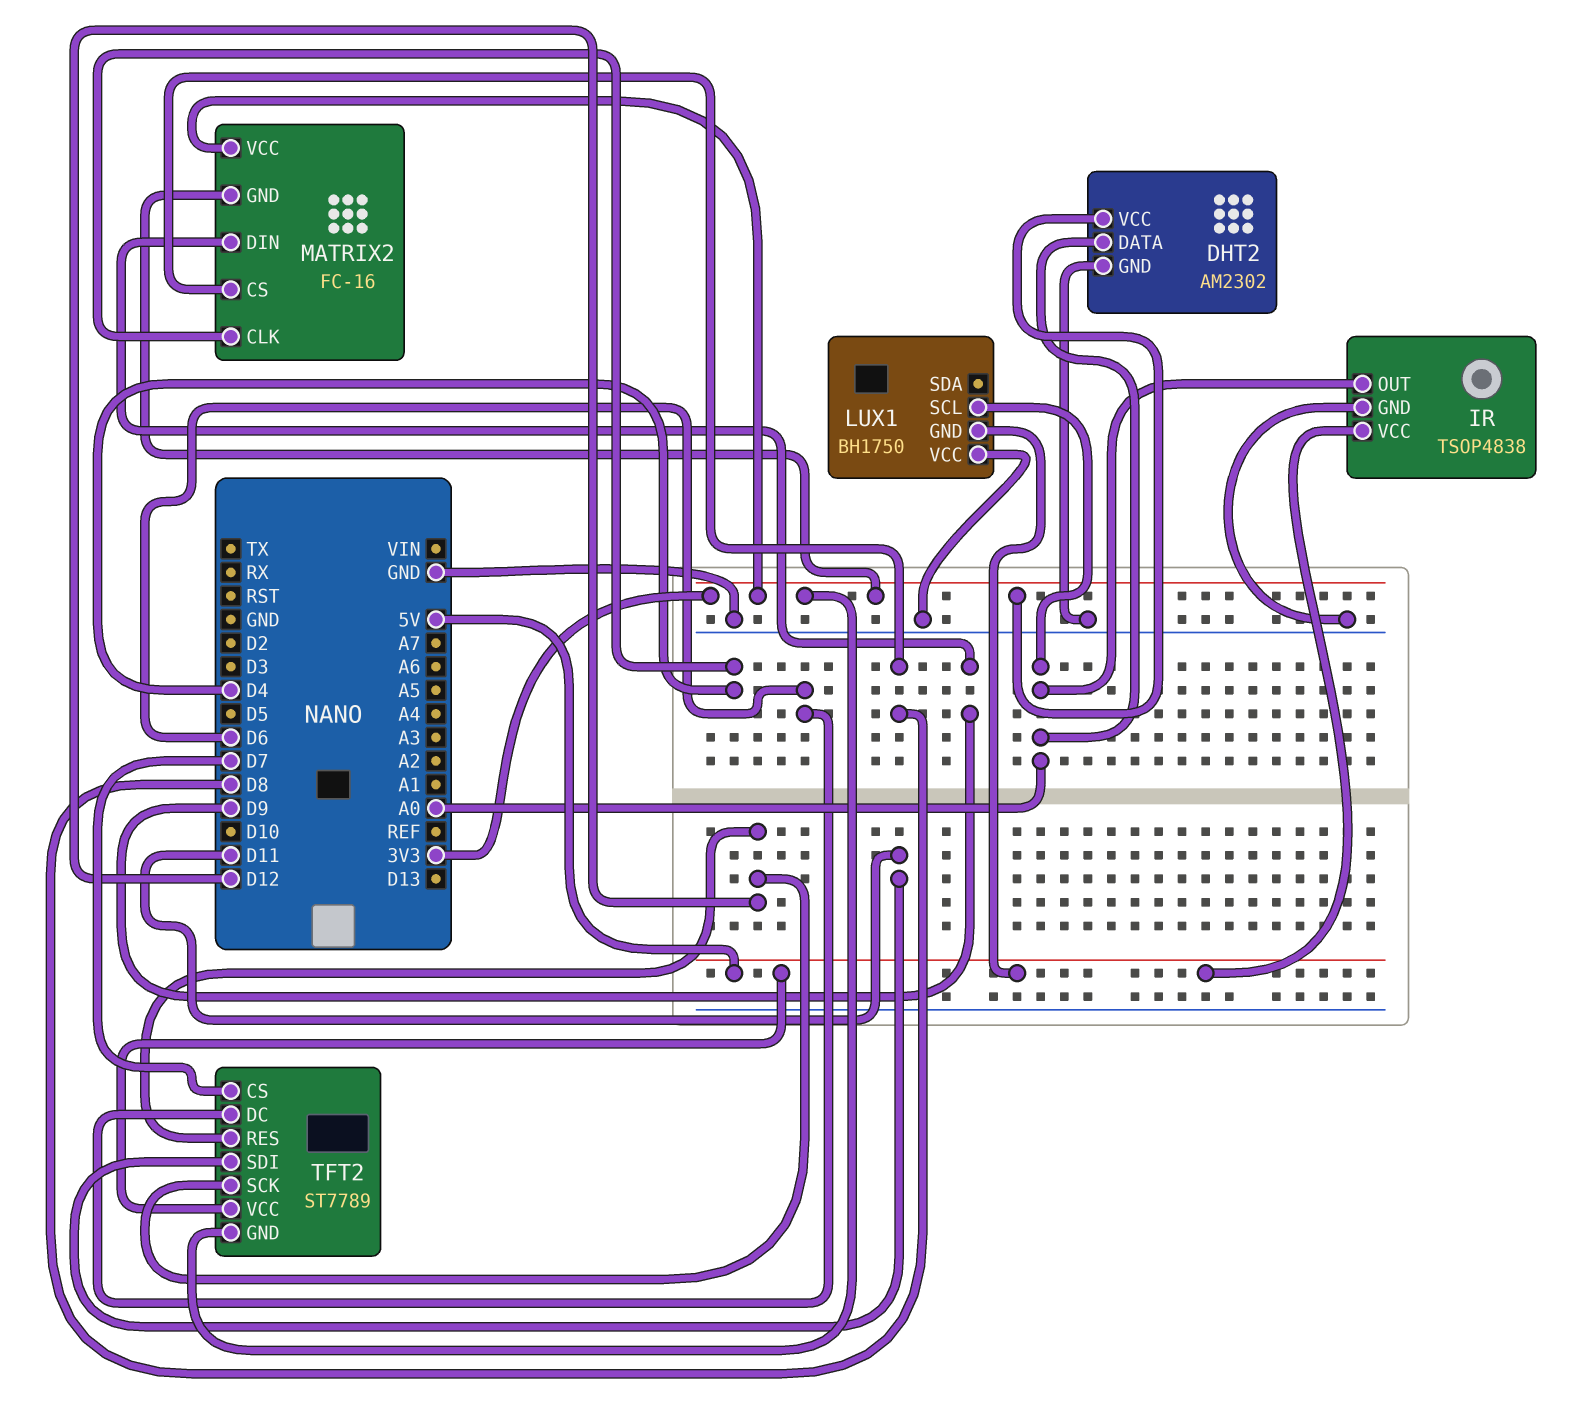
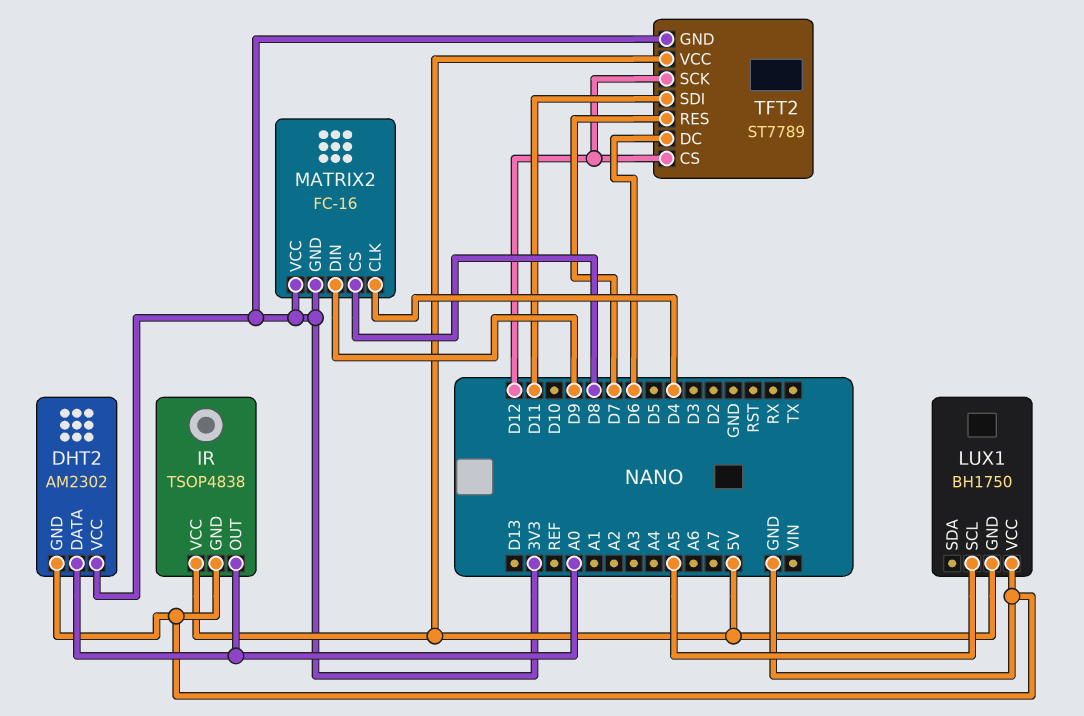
LUX1 pin SCL: A0 -> A5
TFT2 pin CS: D7 -> D12
TFT2 pin RES: D12 -> D7

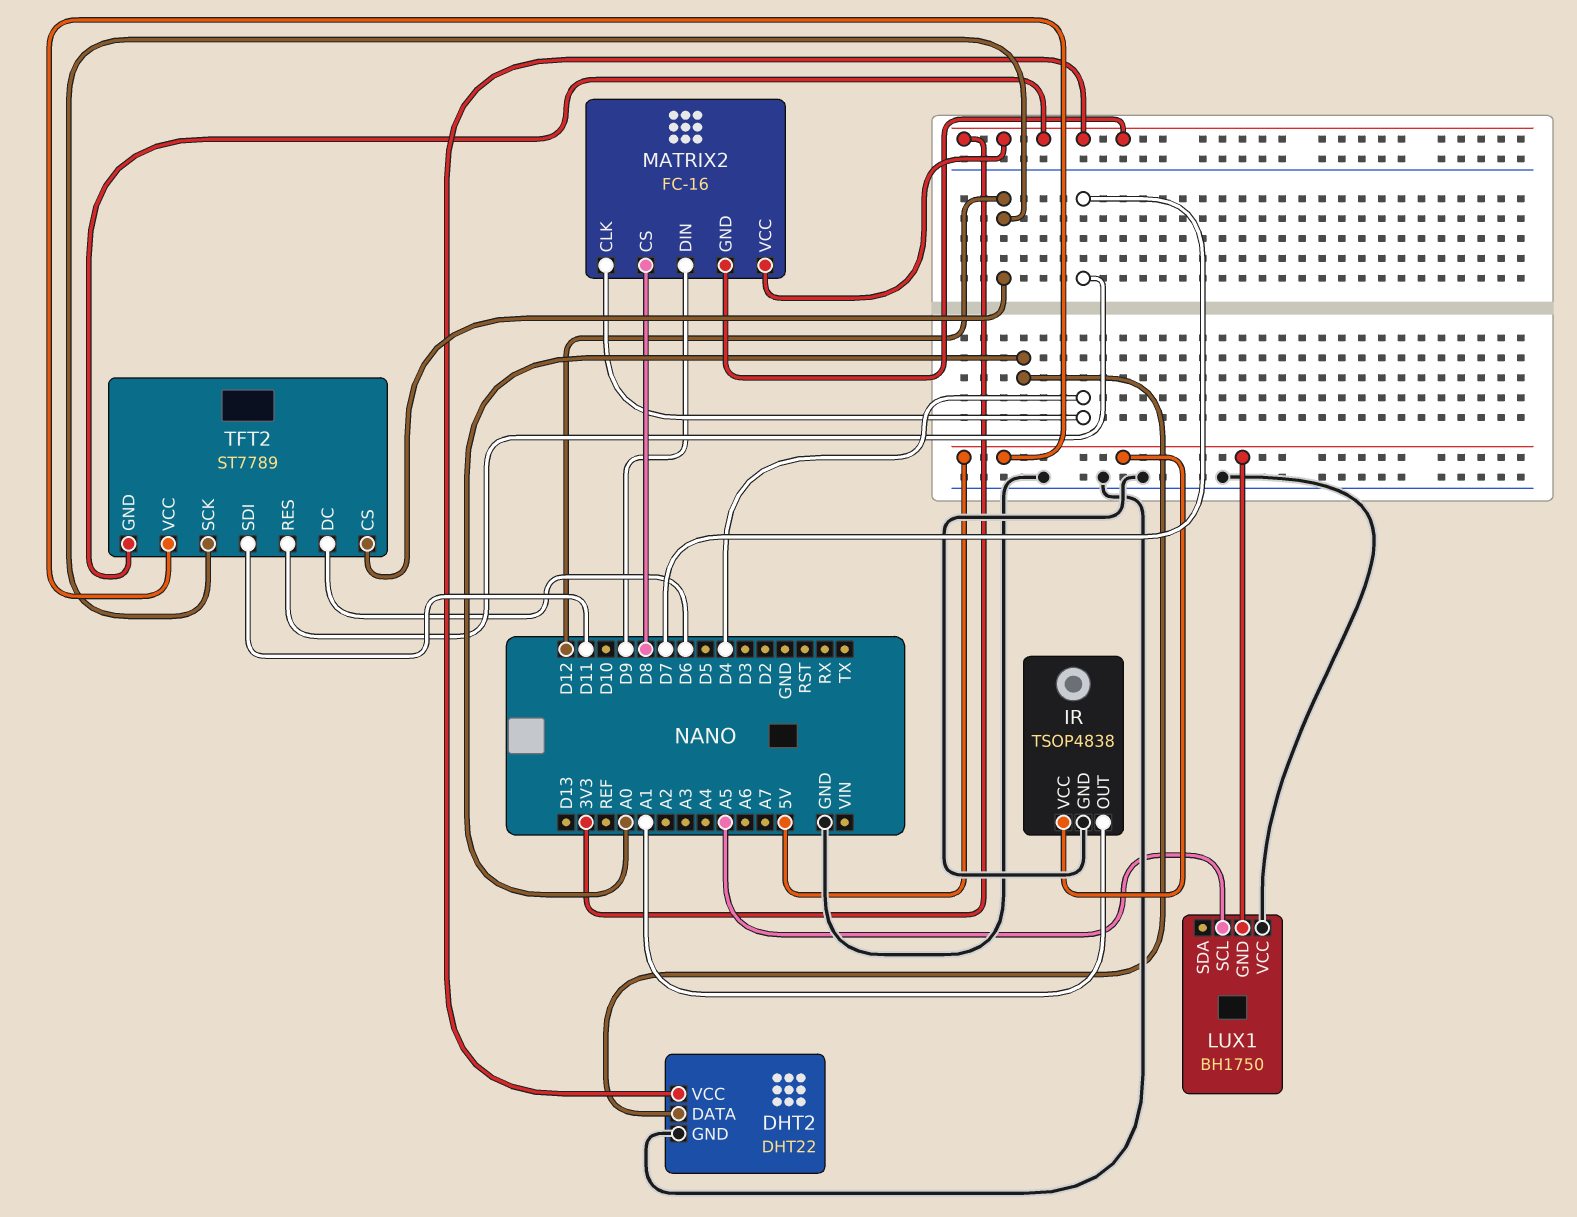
DHT2: AM2302 -> DHT22
IR pin OUT: A0 -> A1

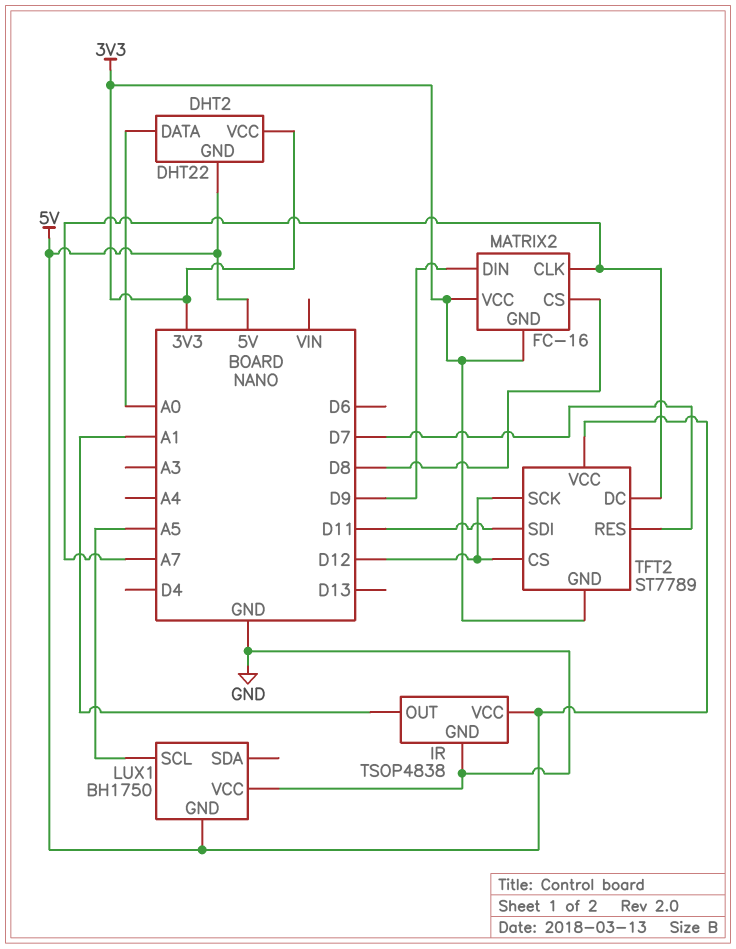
DHT2 pin GND: GND -> 5V
MATRIX2 pin CLK: D4 -> A7
TFT2 pin DC: D6 -> A7

